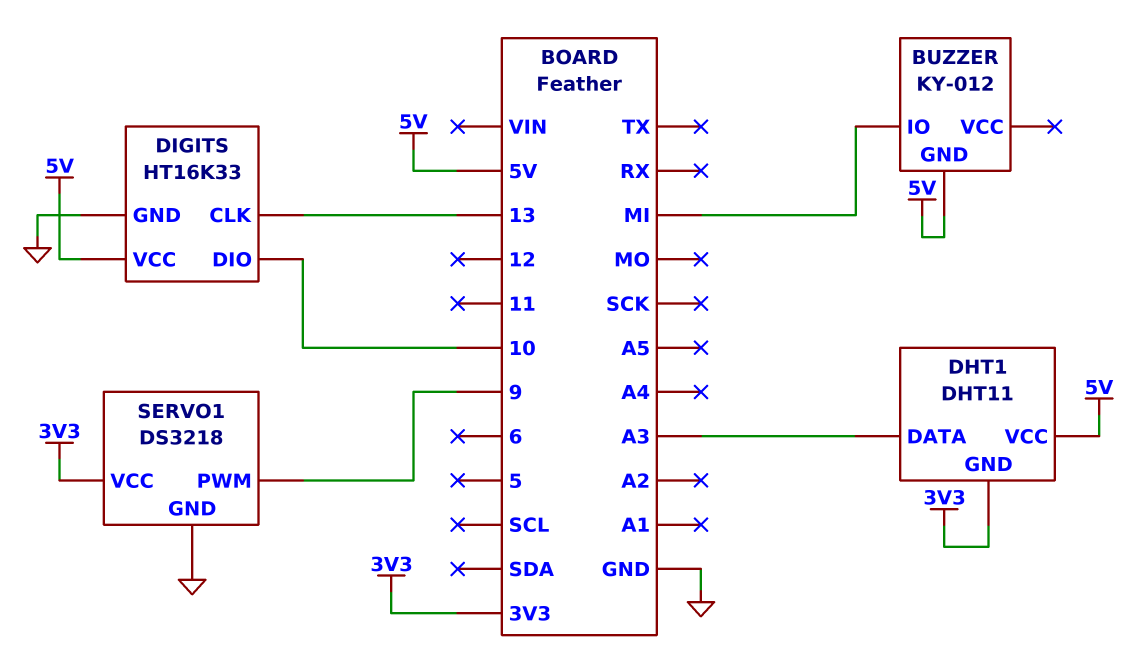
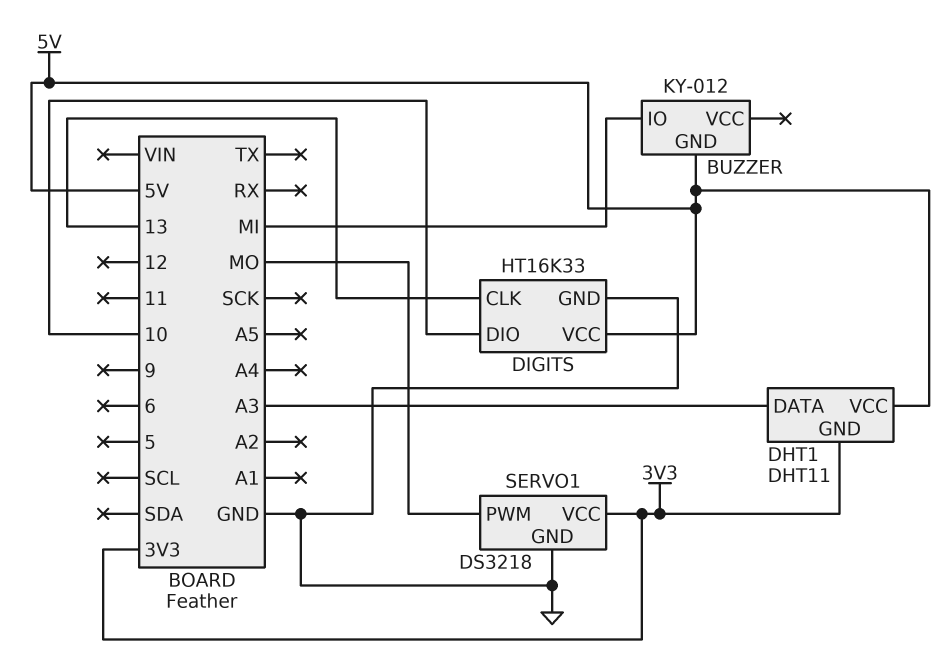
SERVO1 pin PWM: 9 -> MO

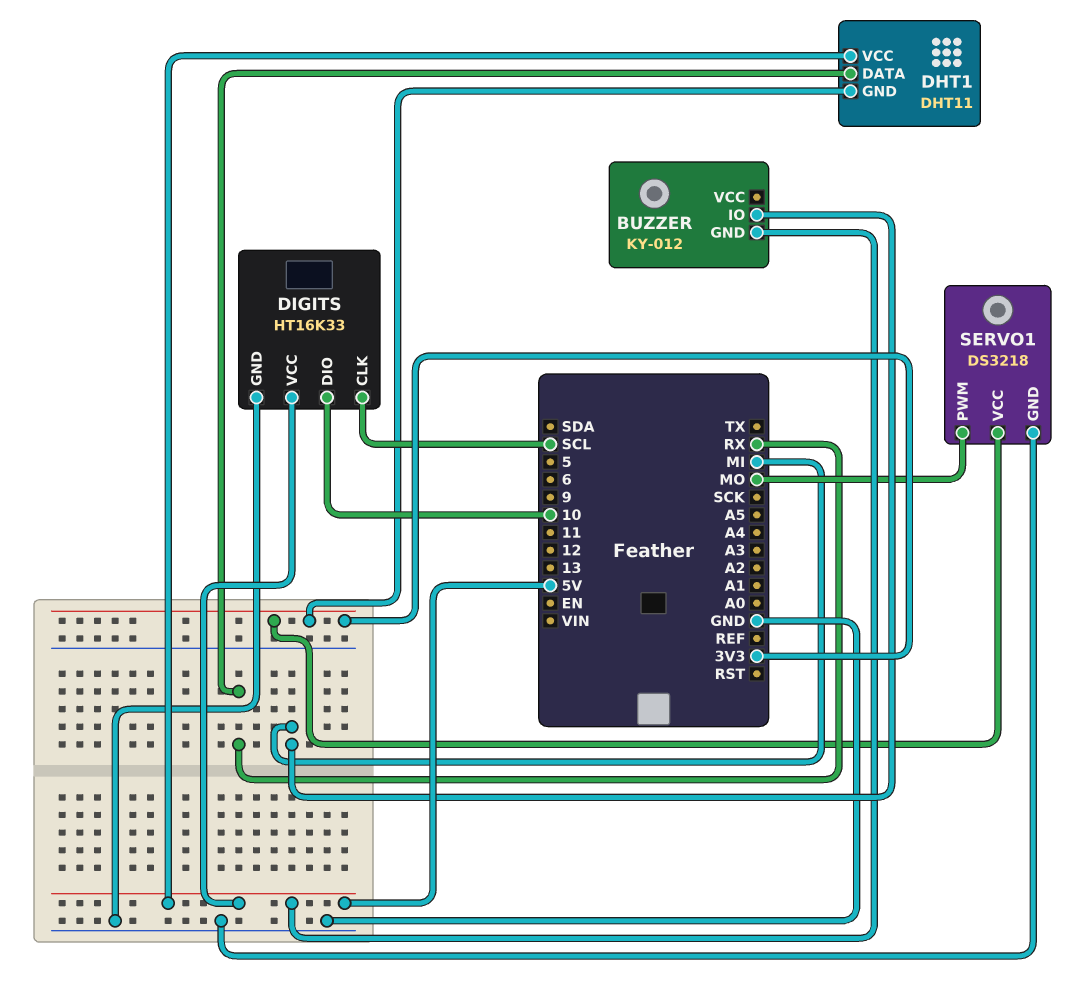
DHT1 pin DATA: A3 -> RX
DIGITS pin CLK: 13 -> SCL

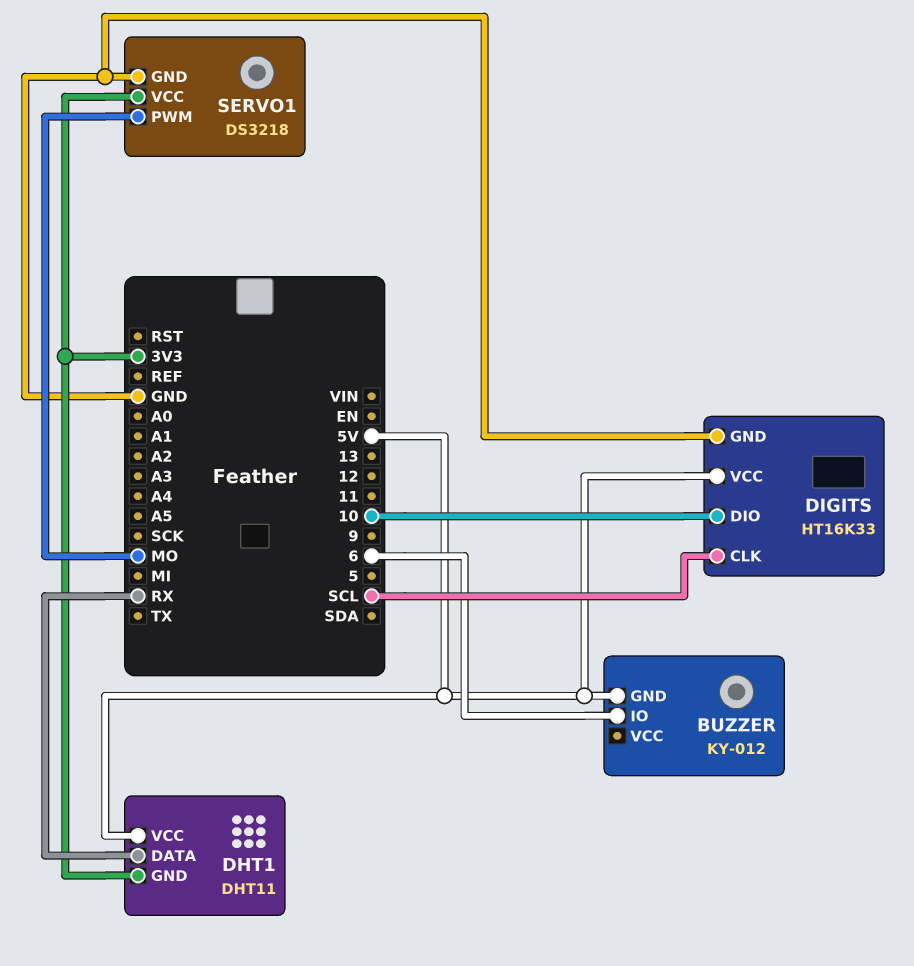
BUZZER pin IO: MI -> 6

